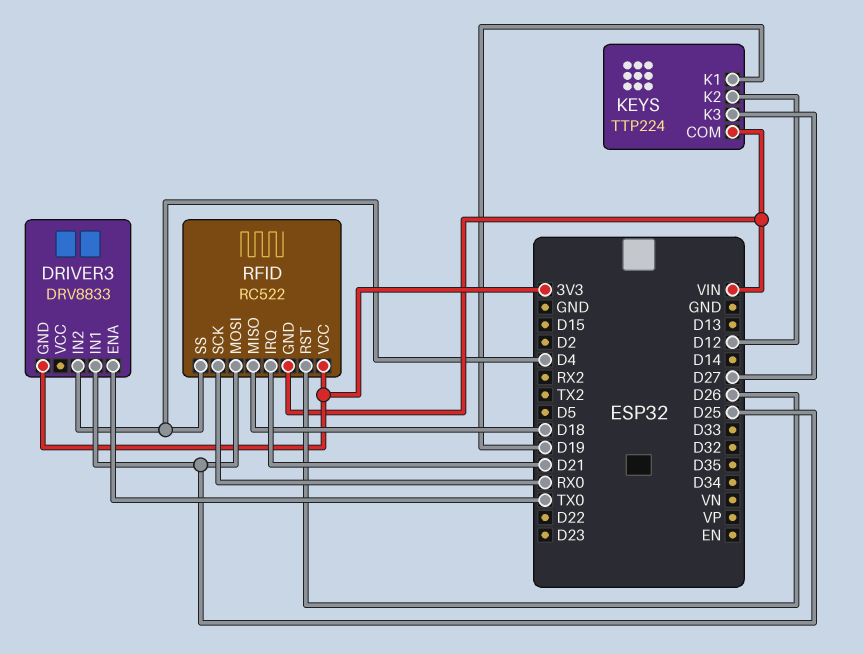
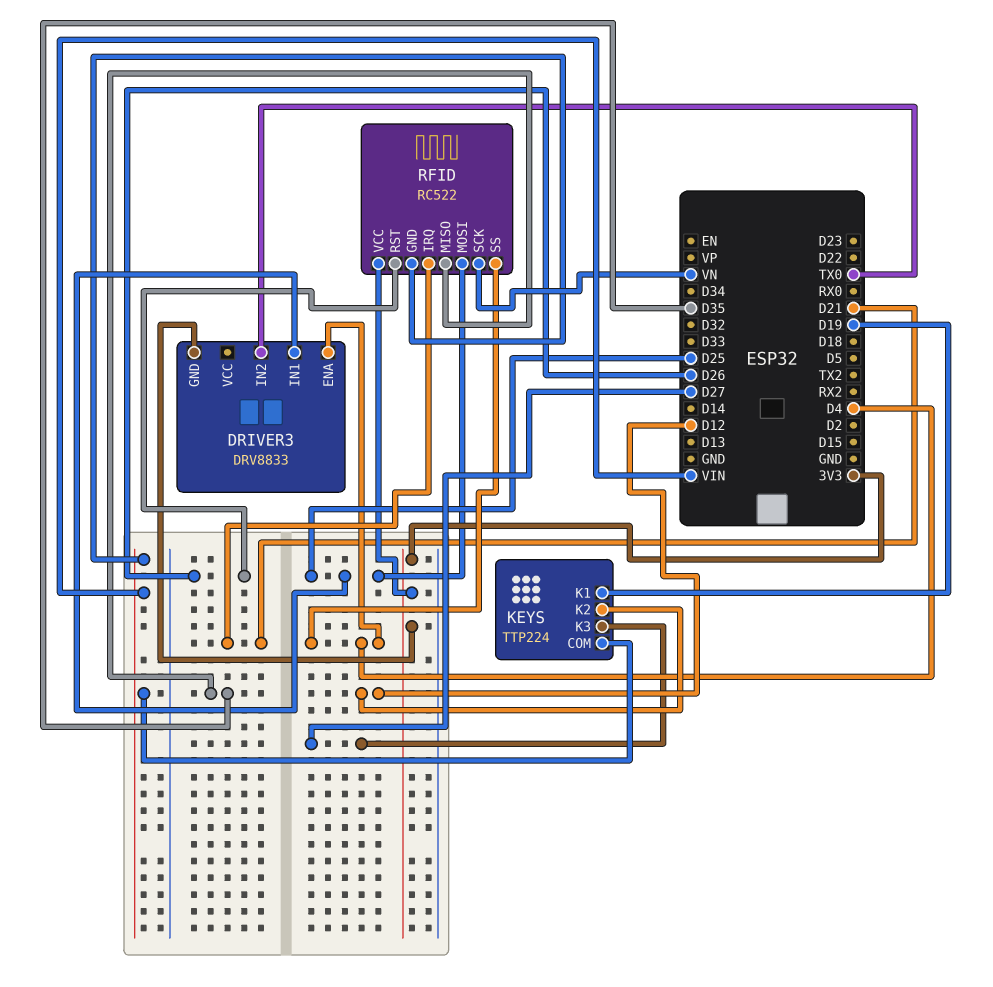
DRIVER3 pin ENA: TX0 -> D4
DRIVER3 pin IN2: D4 -> TX0
RFID pin MISO: D18 -> D35
RFID pin SCK: RX0 -> VN

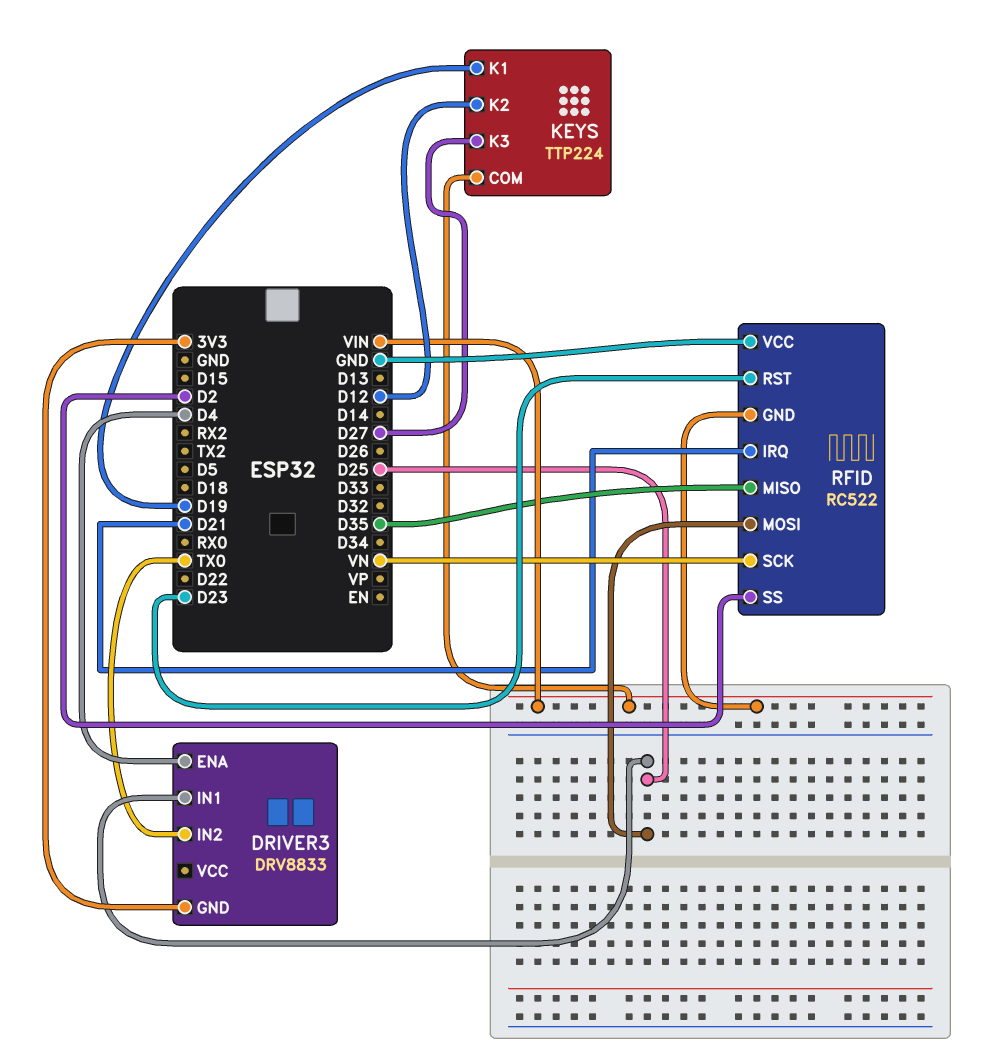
RFID pin RST: D26 -> D23
RFID pin SS: D4 -> D2
RFID pin VCC: 3V3 -> GND

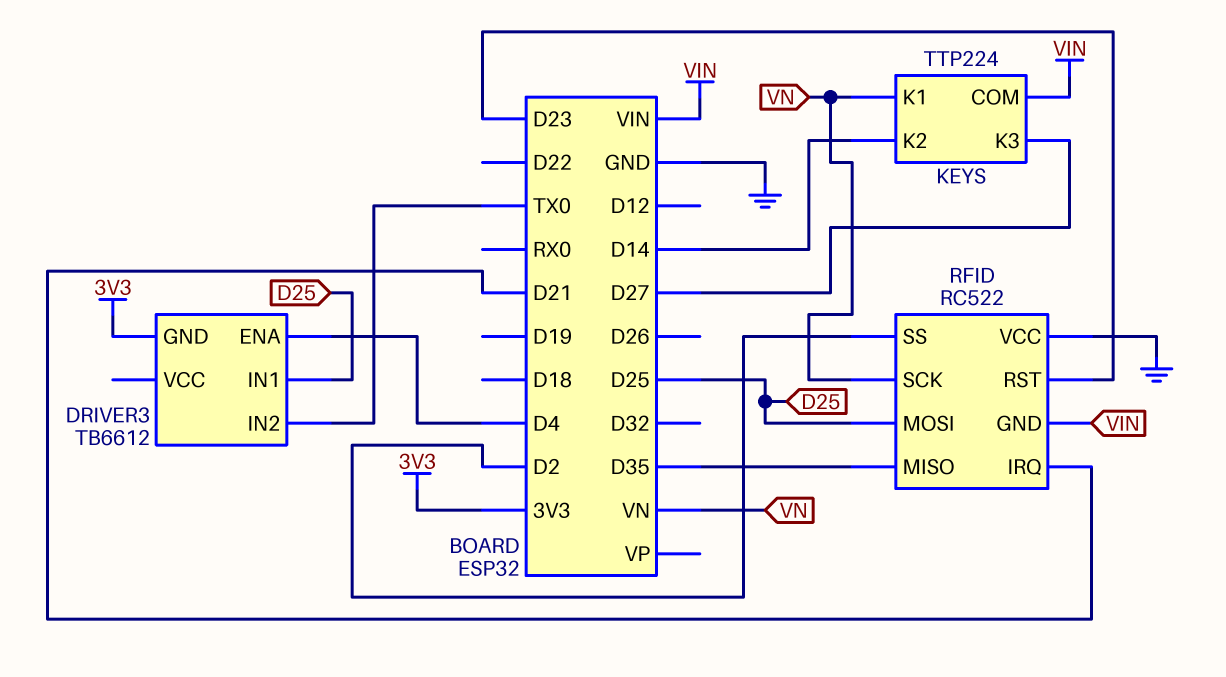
DRIVER3: DRV8833 -> TB6612
KEYS pin K1: D19 -> VN
KEYS pin K2: D12 -> D14

